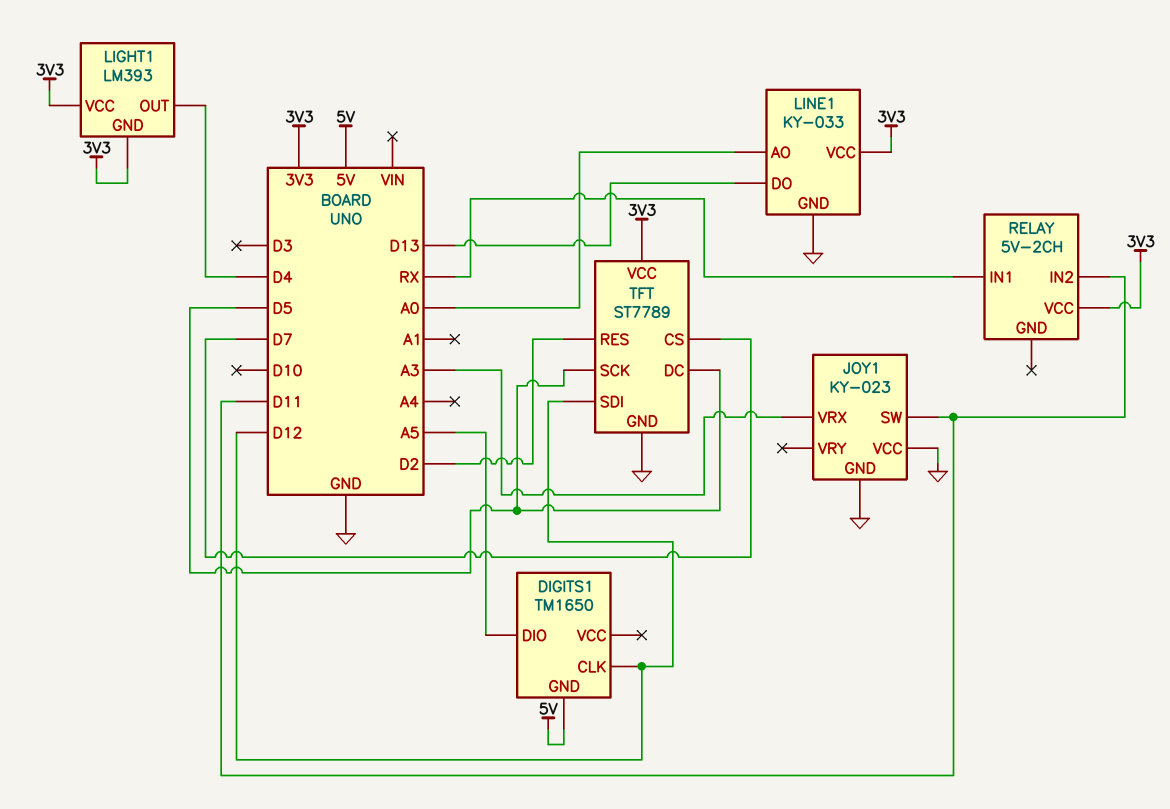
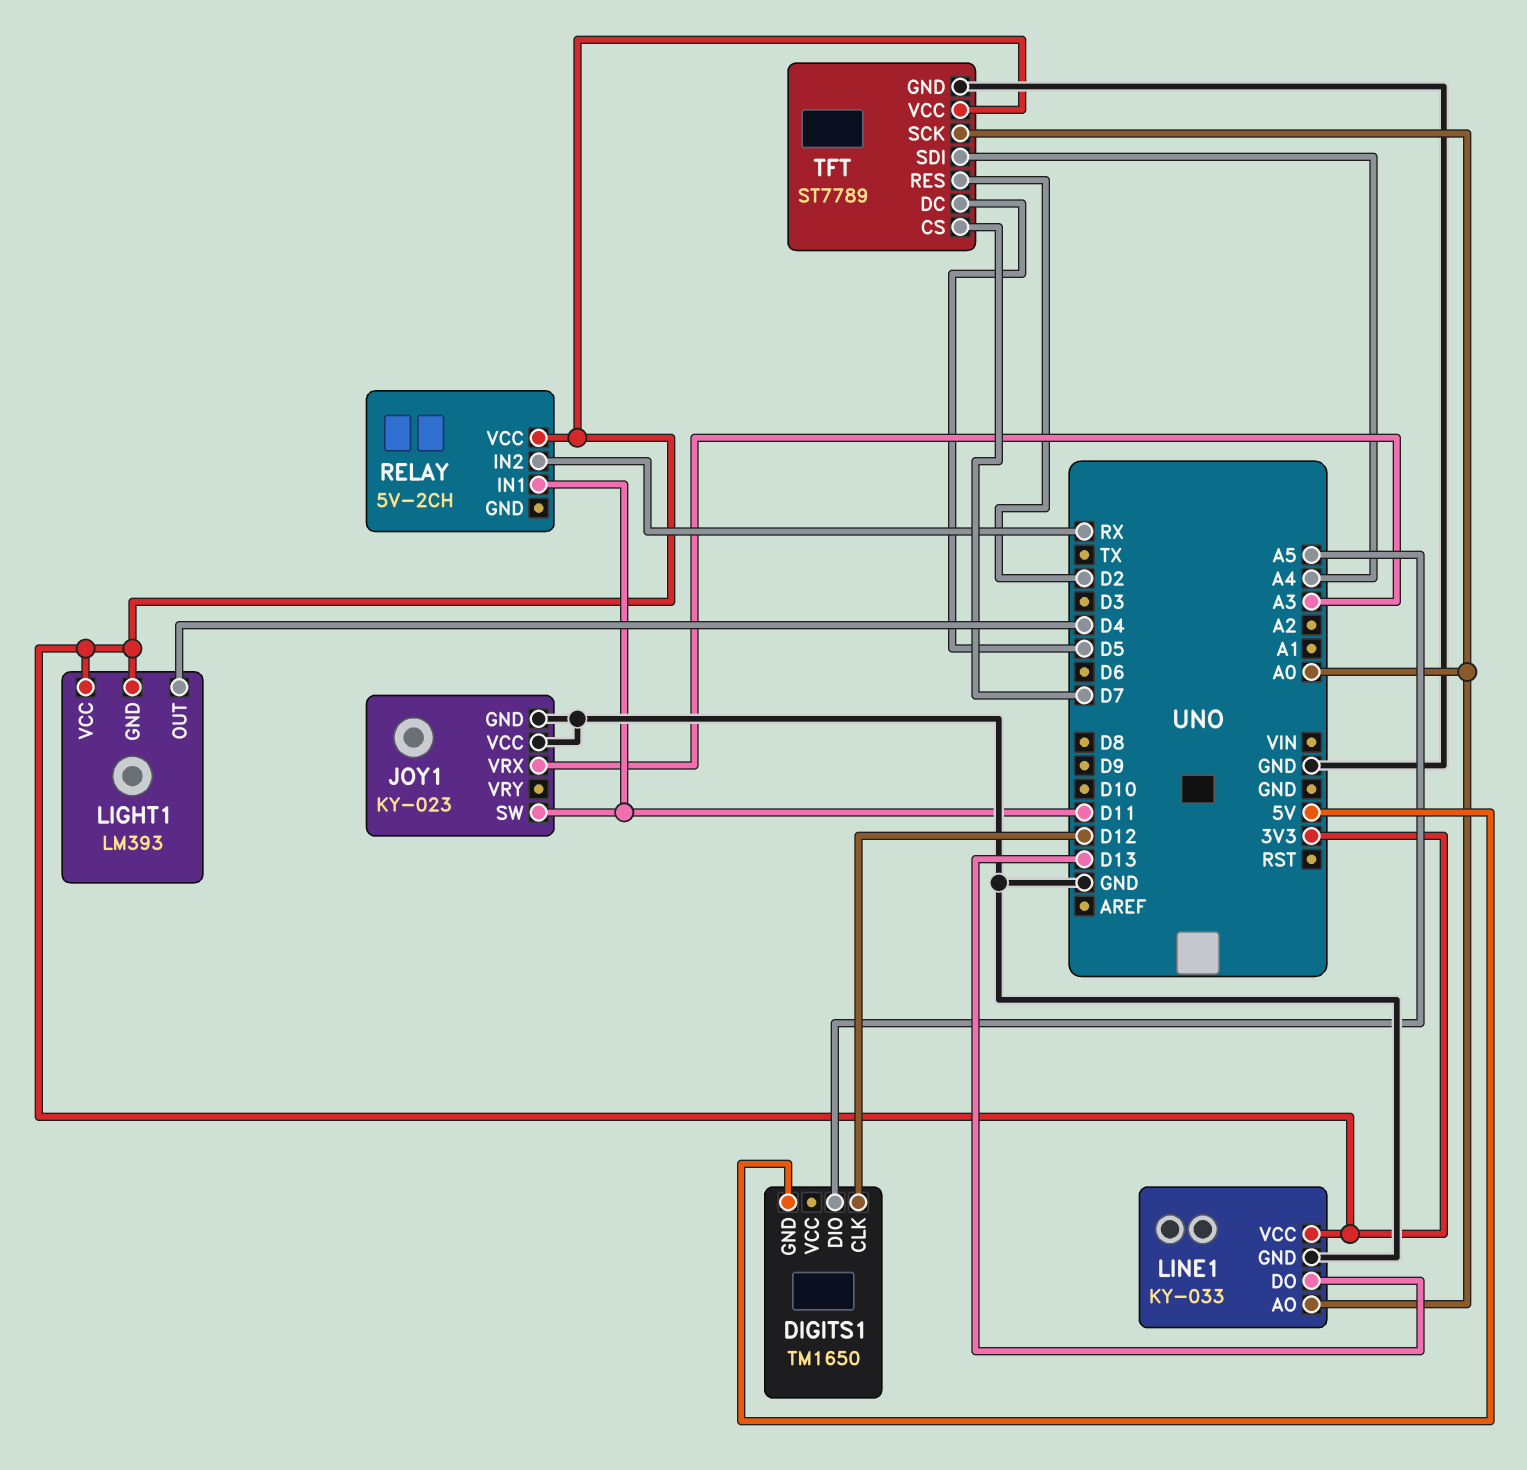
RELAY pin IN1: RX -> D11
RELAY pin IN2: D11 -> RX
TFT pin SCK: D5 -> A0
TFT pin SDI: D12 -> A4

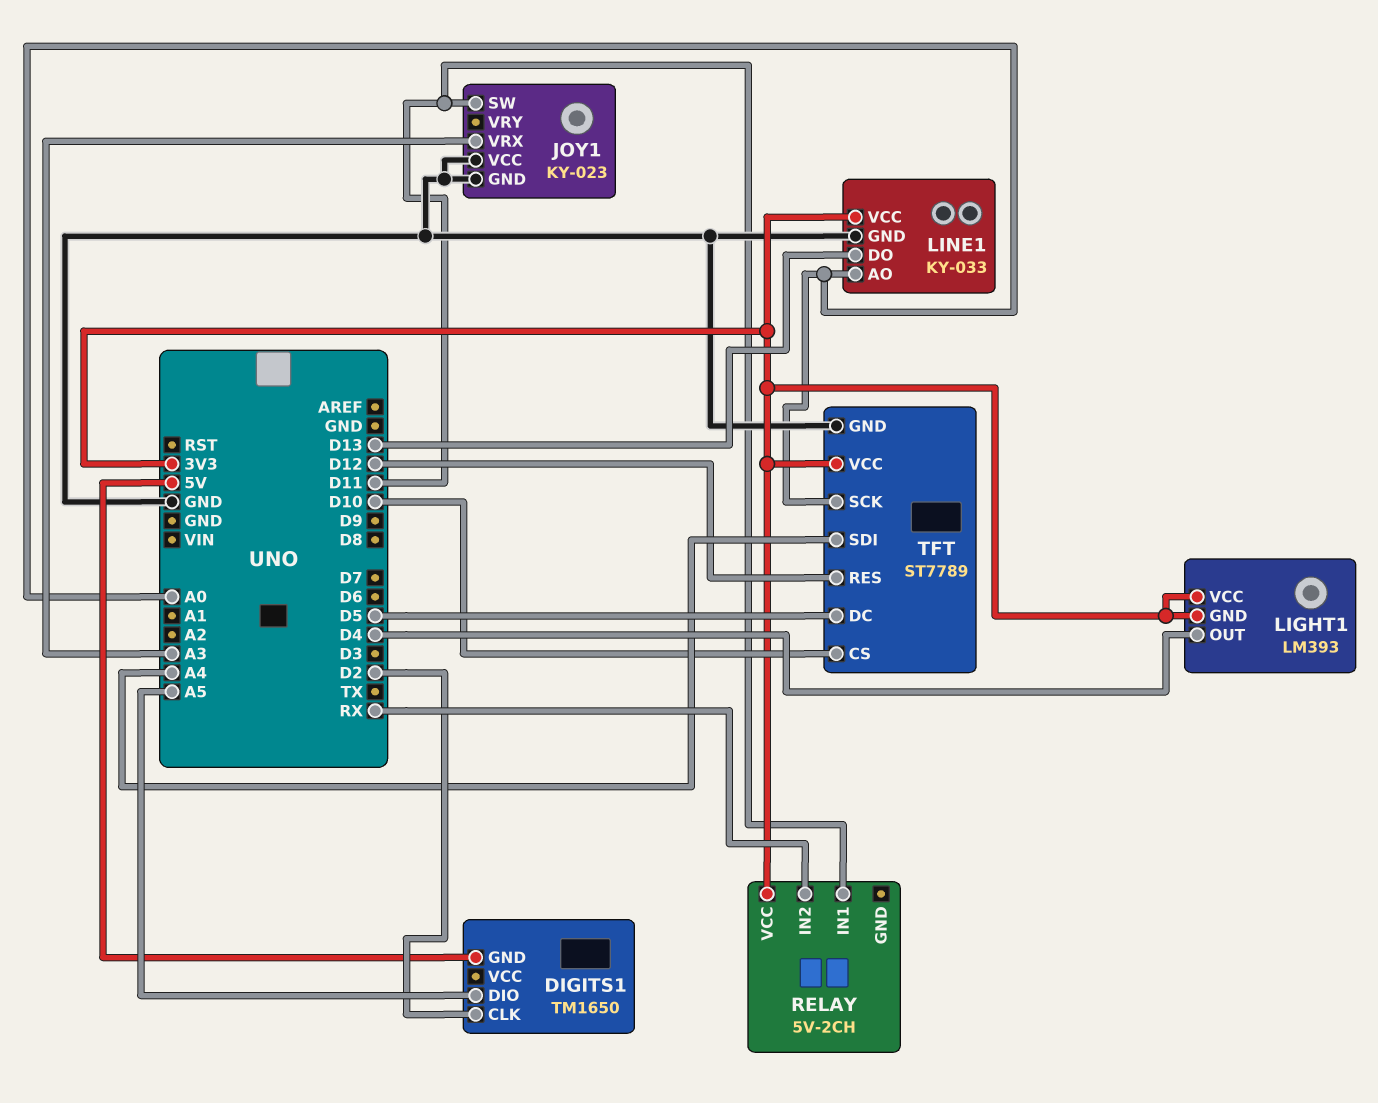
DIGITS1 pin CLK: D12 -> D2
TFT pin CS: D7 -> D10
TFT pin RES: D2 -> D12

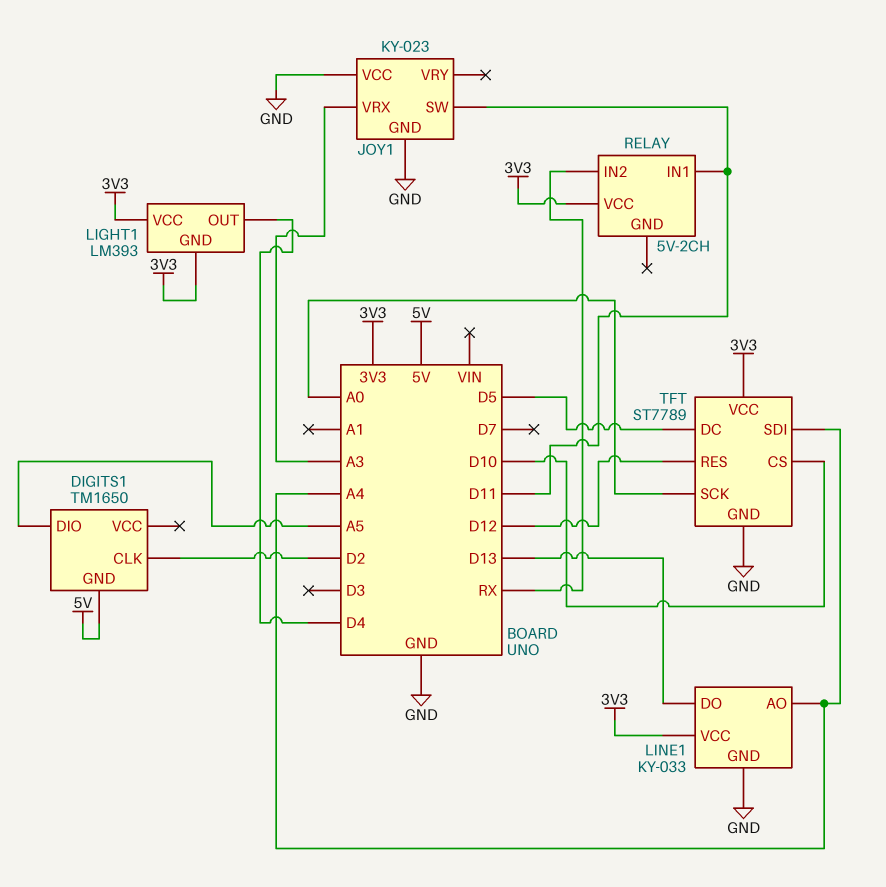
LINE1 pin AO: A0 -> A4

